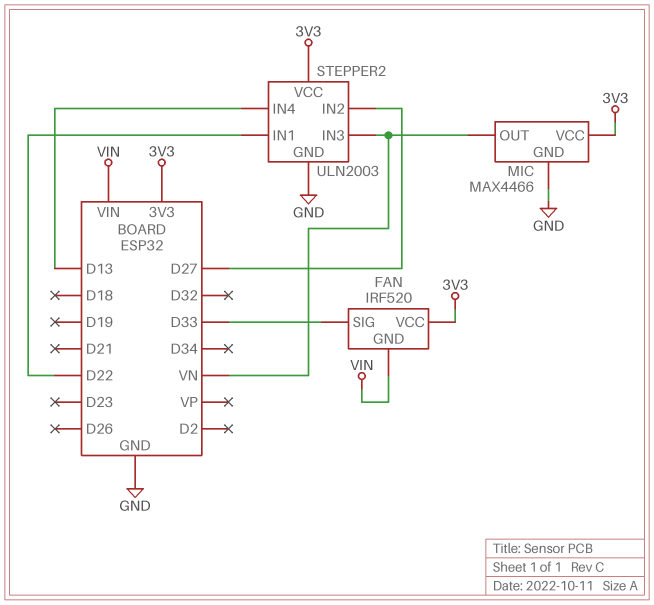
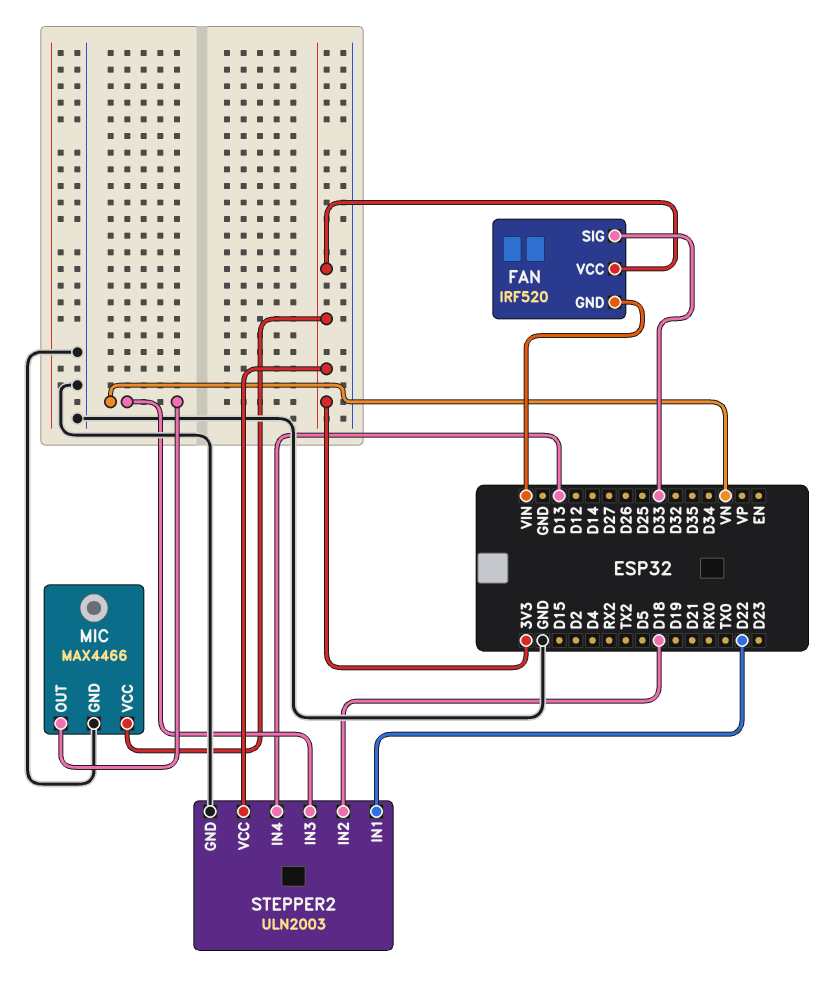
STEPPER2 pin IN2: D27 -> D18

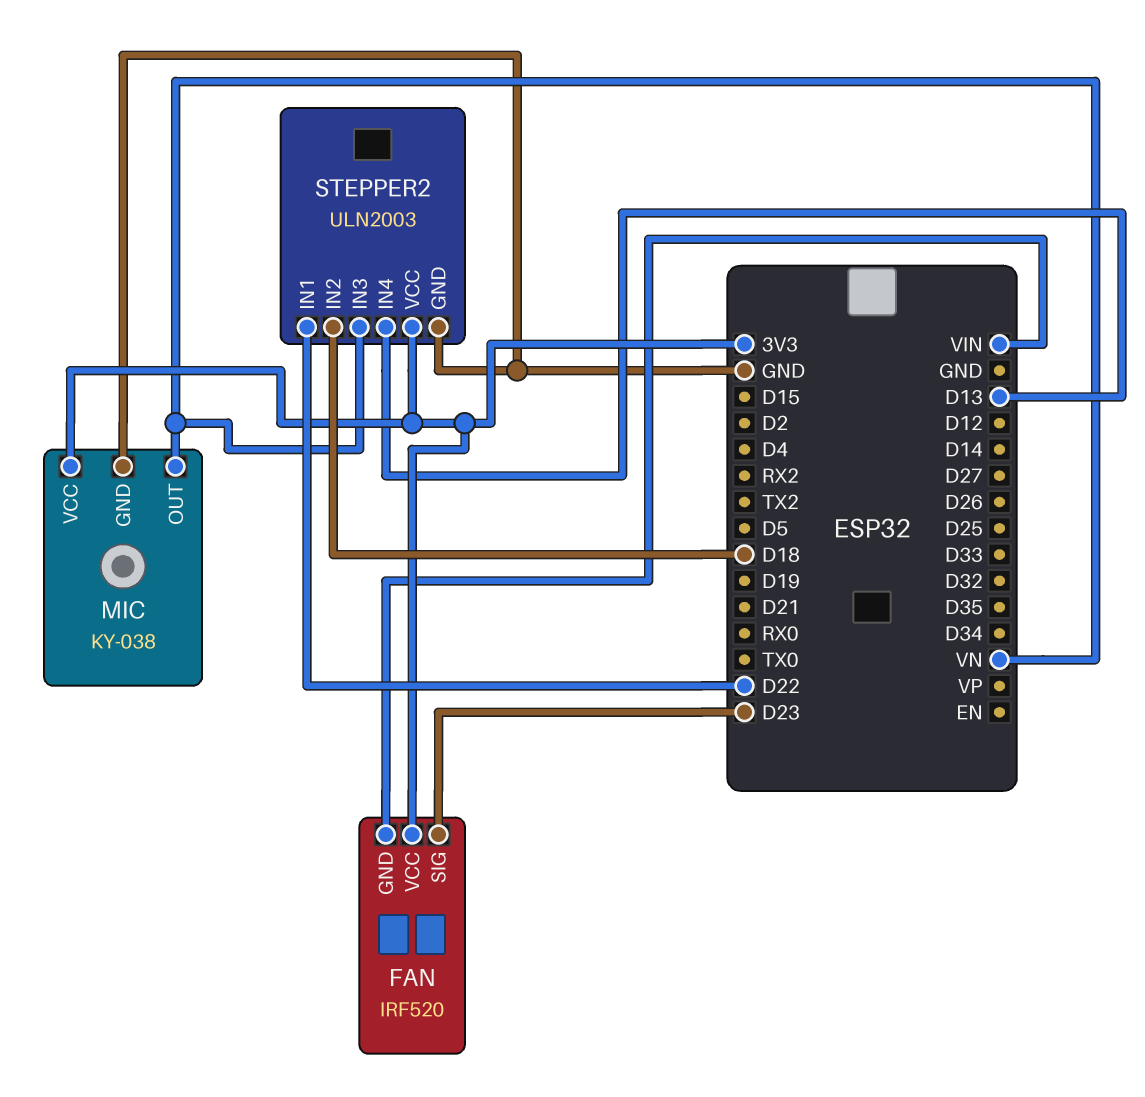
FAN pin SIG: D33 -> D23
MIC: MAX4466 -> KY-038

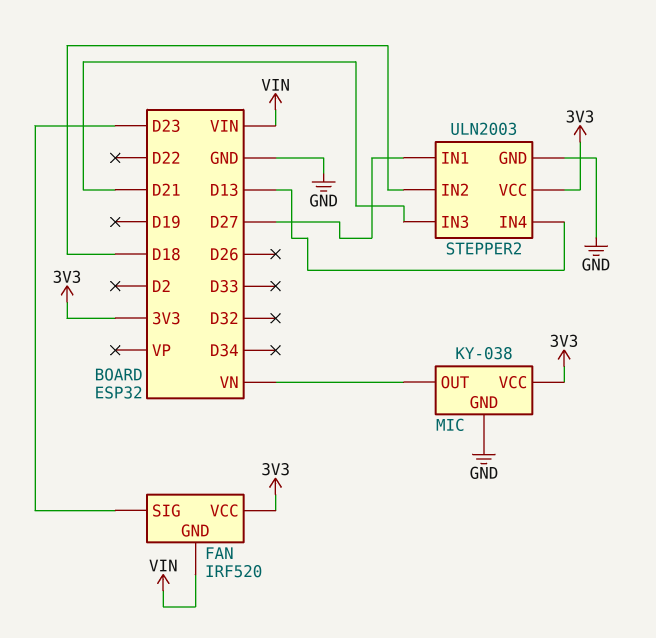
STEPPER2 pin IN1: D22 -> D27
STEPPER2 pin IN3: VN -> D21

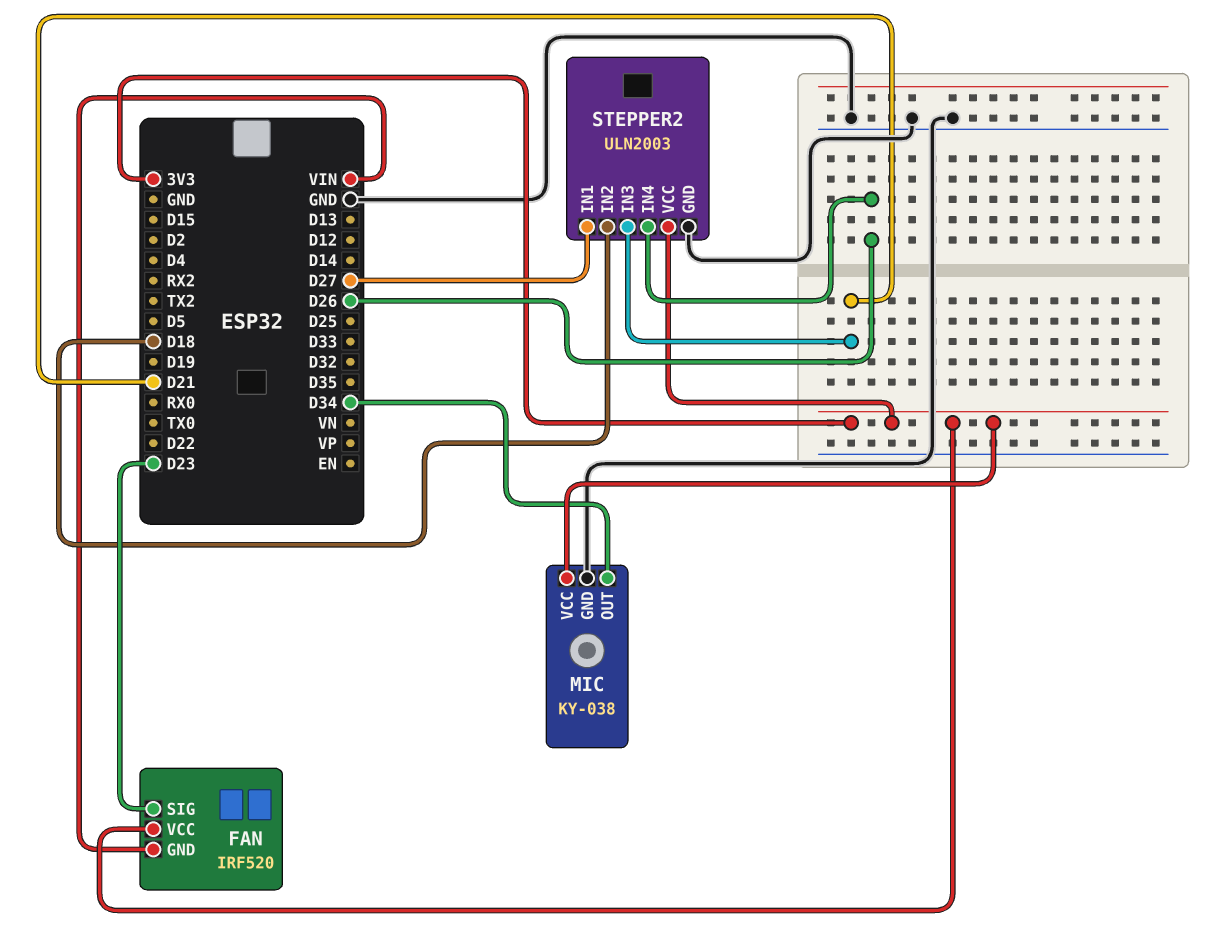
MIC pin OUT: VN -> D34
STEPPER2 pin IN4: D13 -> D26

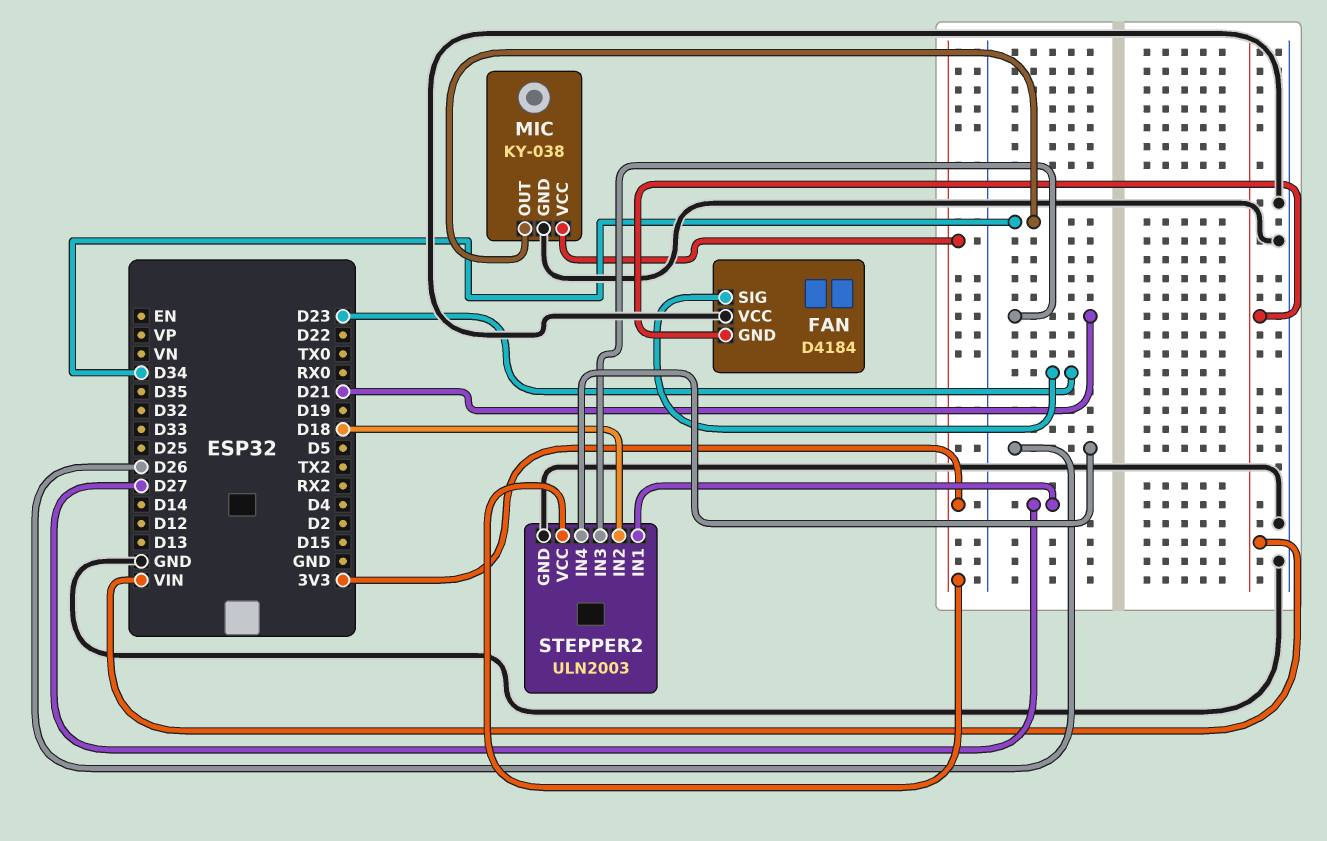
FAN: IRF520 -> D4184
FAN pin VCC: 3V3 -> GND

